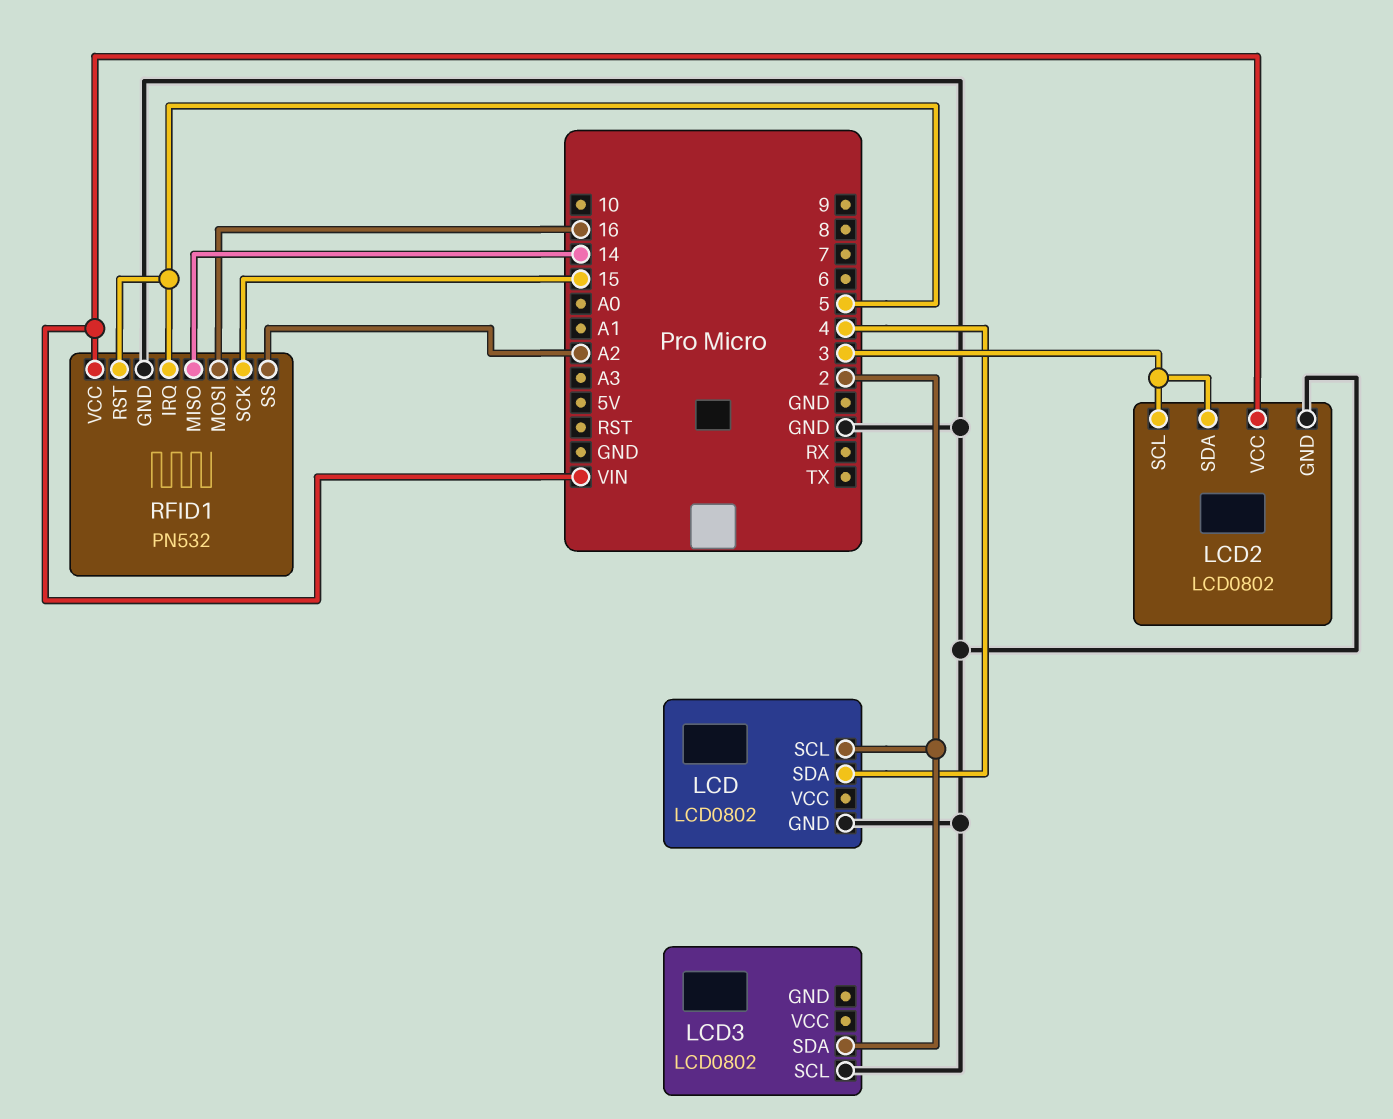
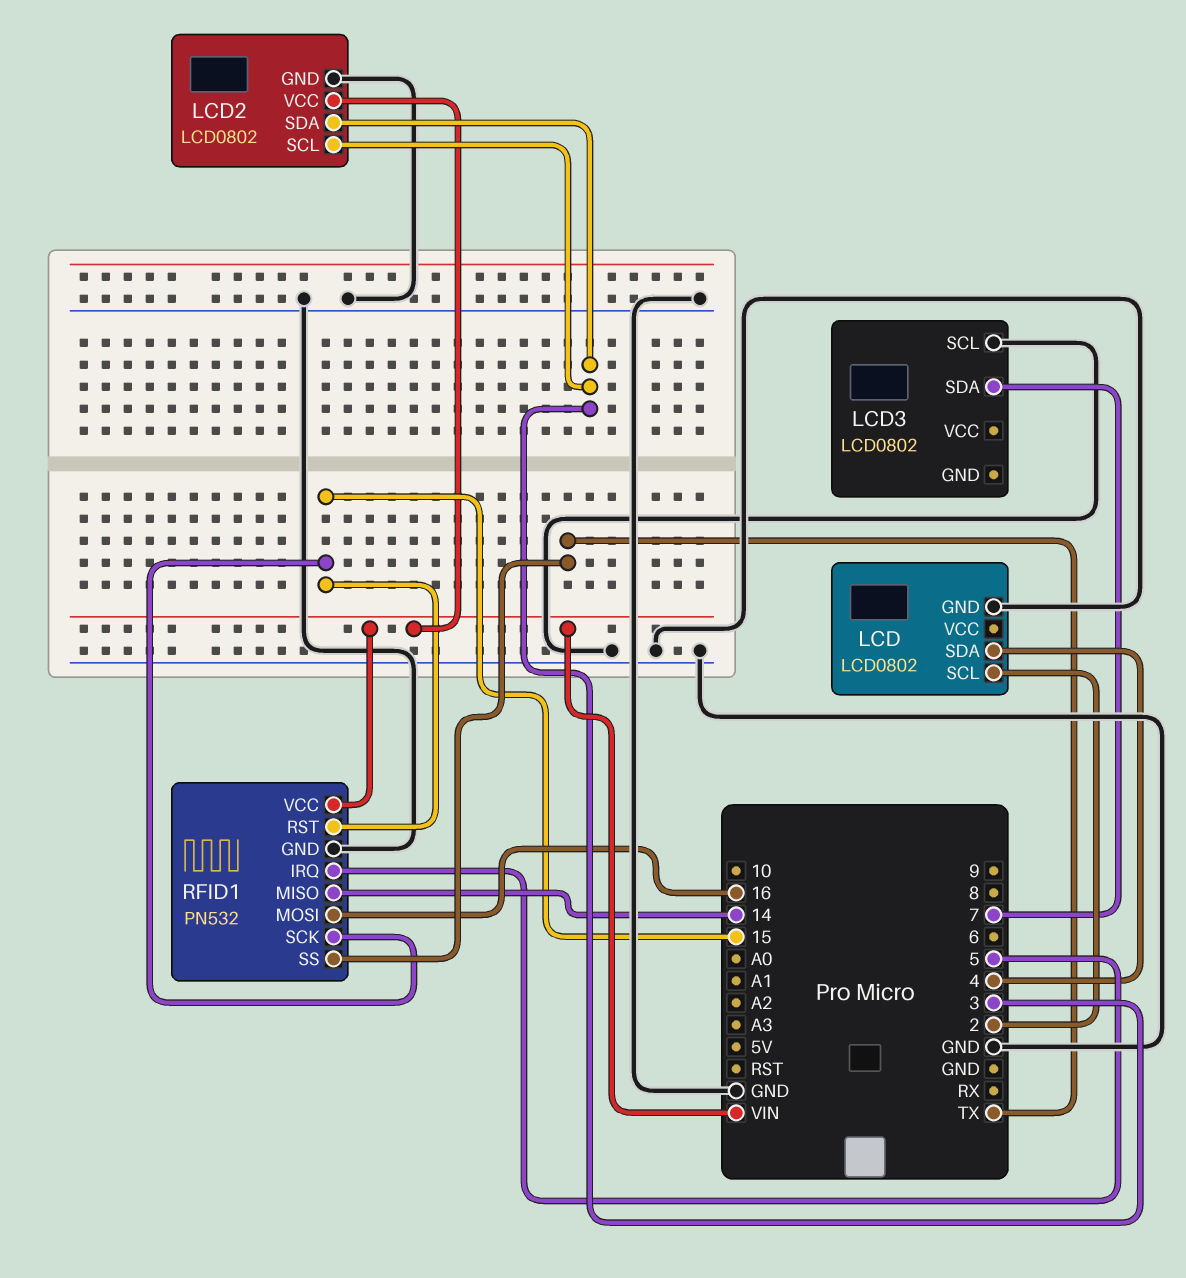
LCD3 pin SDA: 2 -> 7
RFID1 pin RST: 5 -> 15
RFID1 pin SS: A2 -> TX

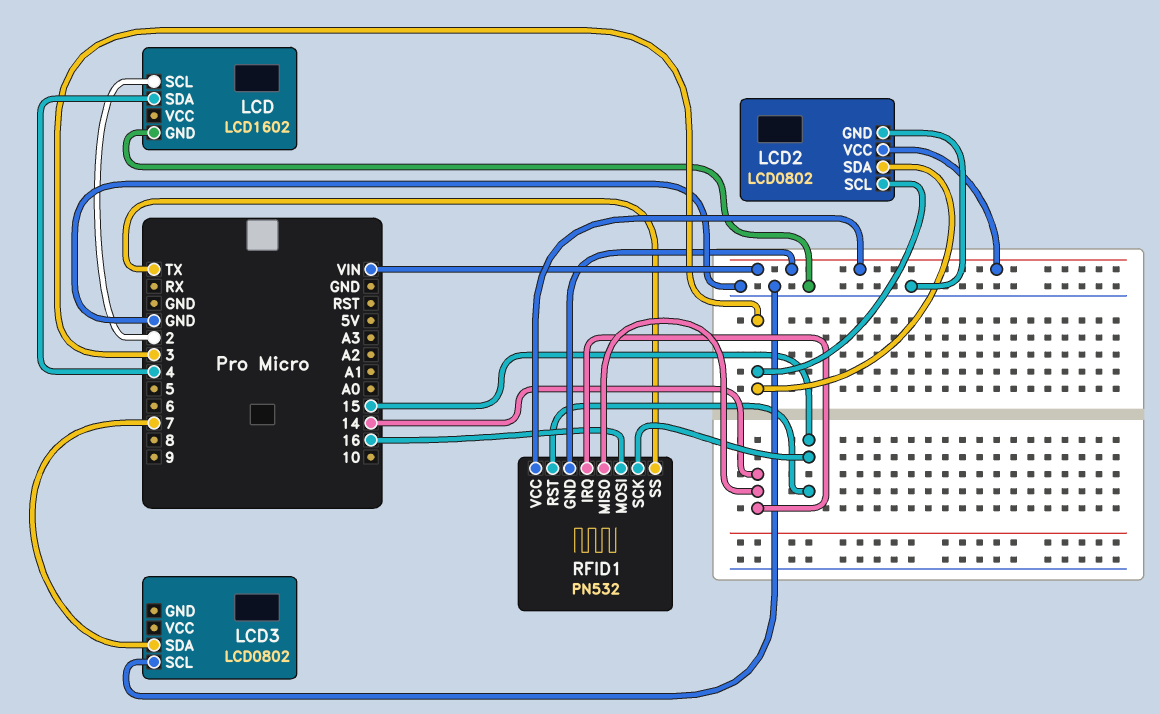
LCD: LCD0802 -> LCD1602
RFID1 pin GND: GND -> VIN
RFID1 pin IRQ: 5 -> 14

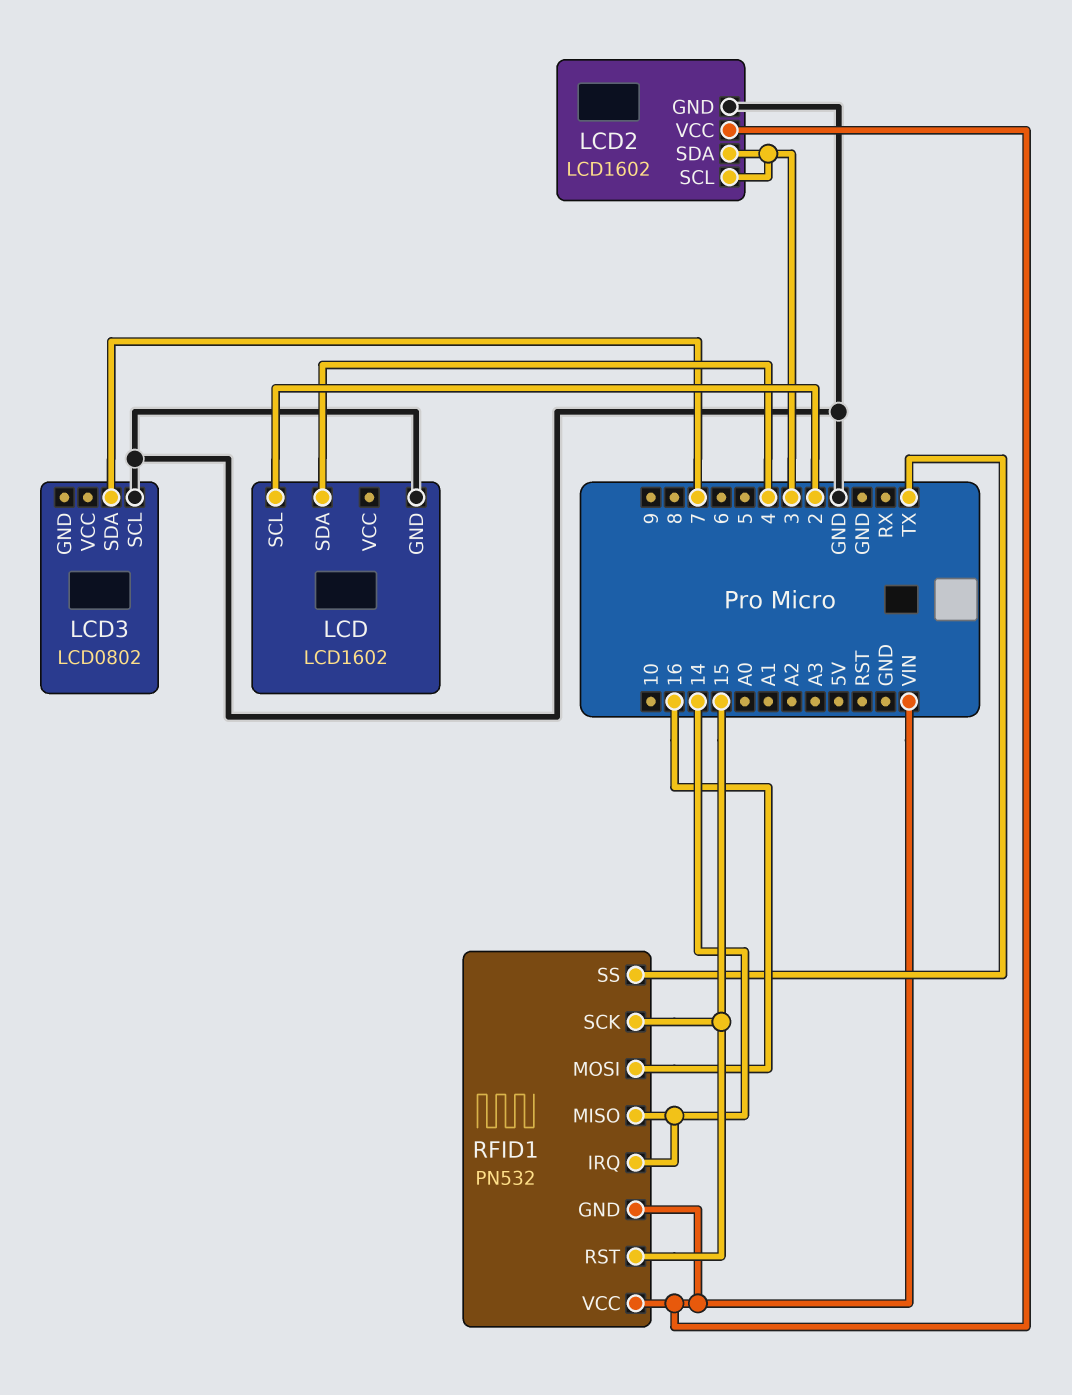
LCD2: LCD0802 -> LCD1602

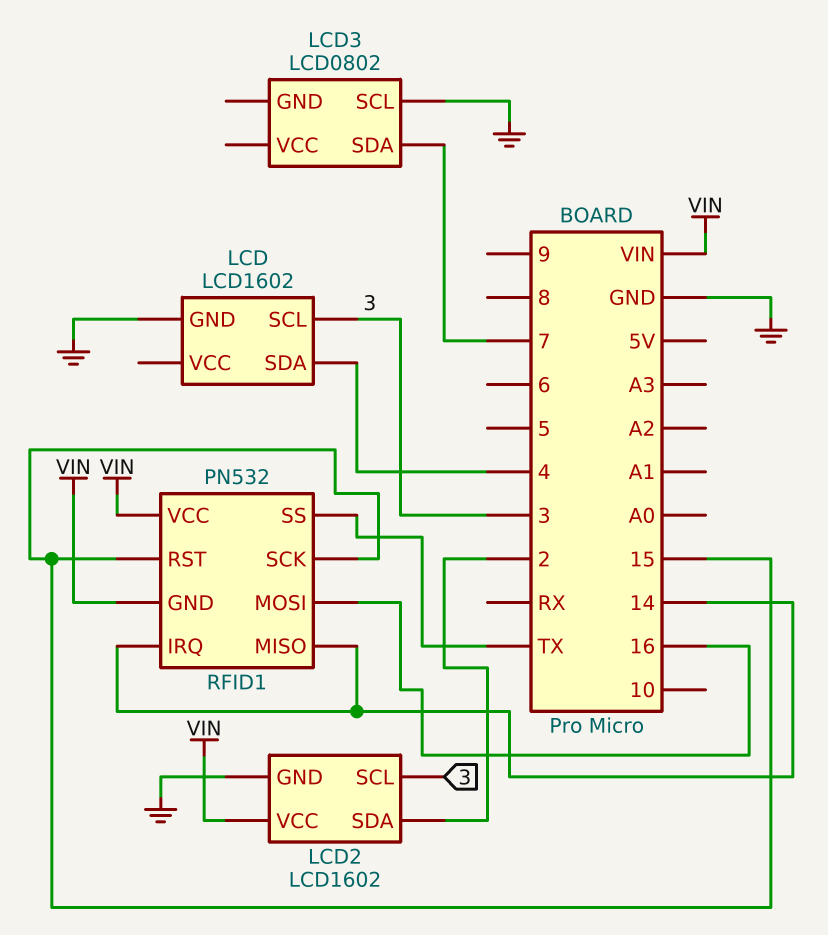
LCD pin SCL: 2 -> 3
LCD2 pin SDA: 3 -> 2

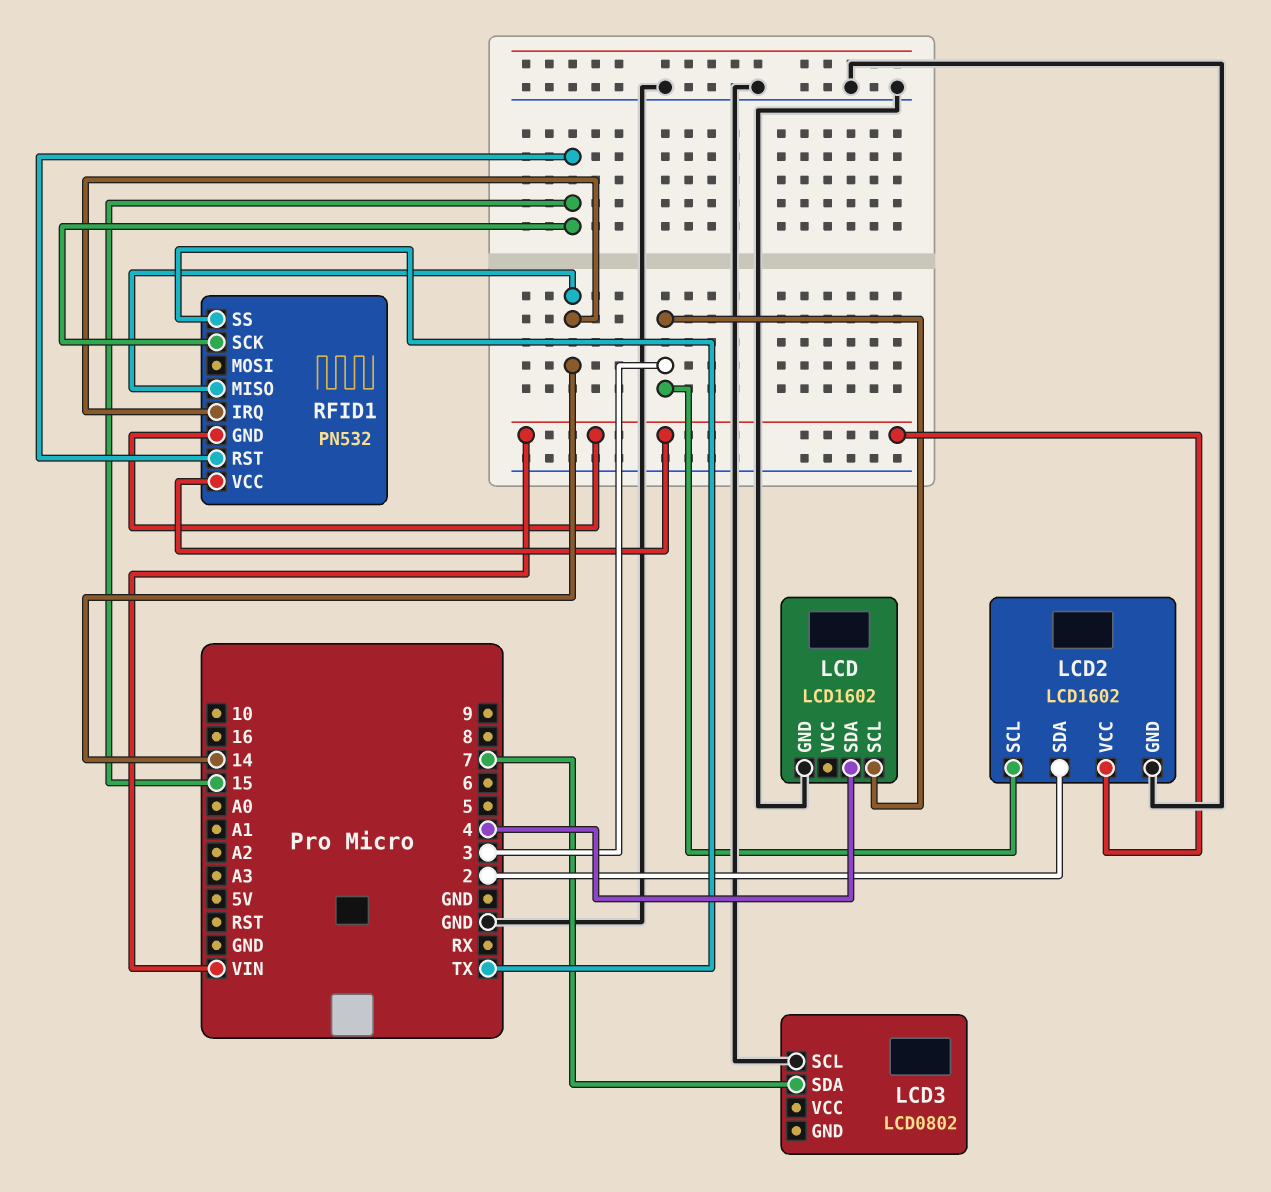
RFID1 pin MOSI: 16 -> none

